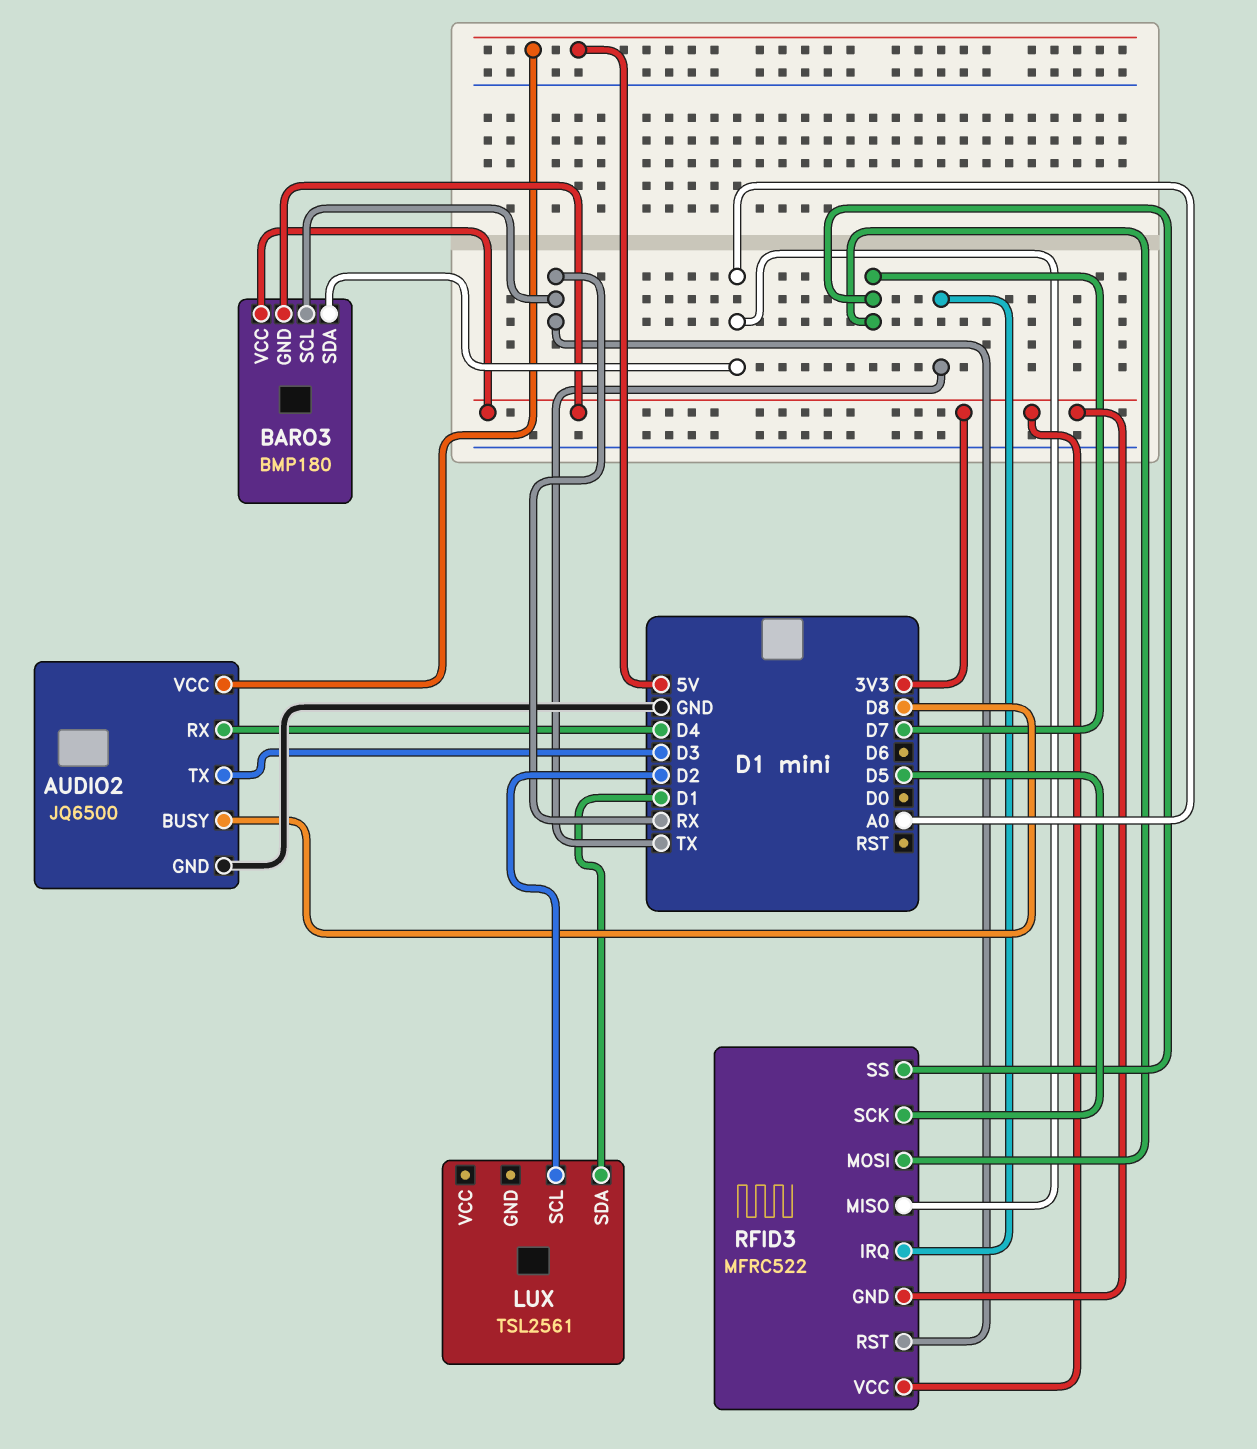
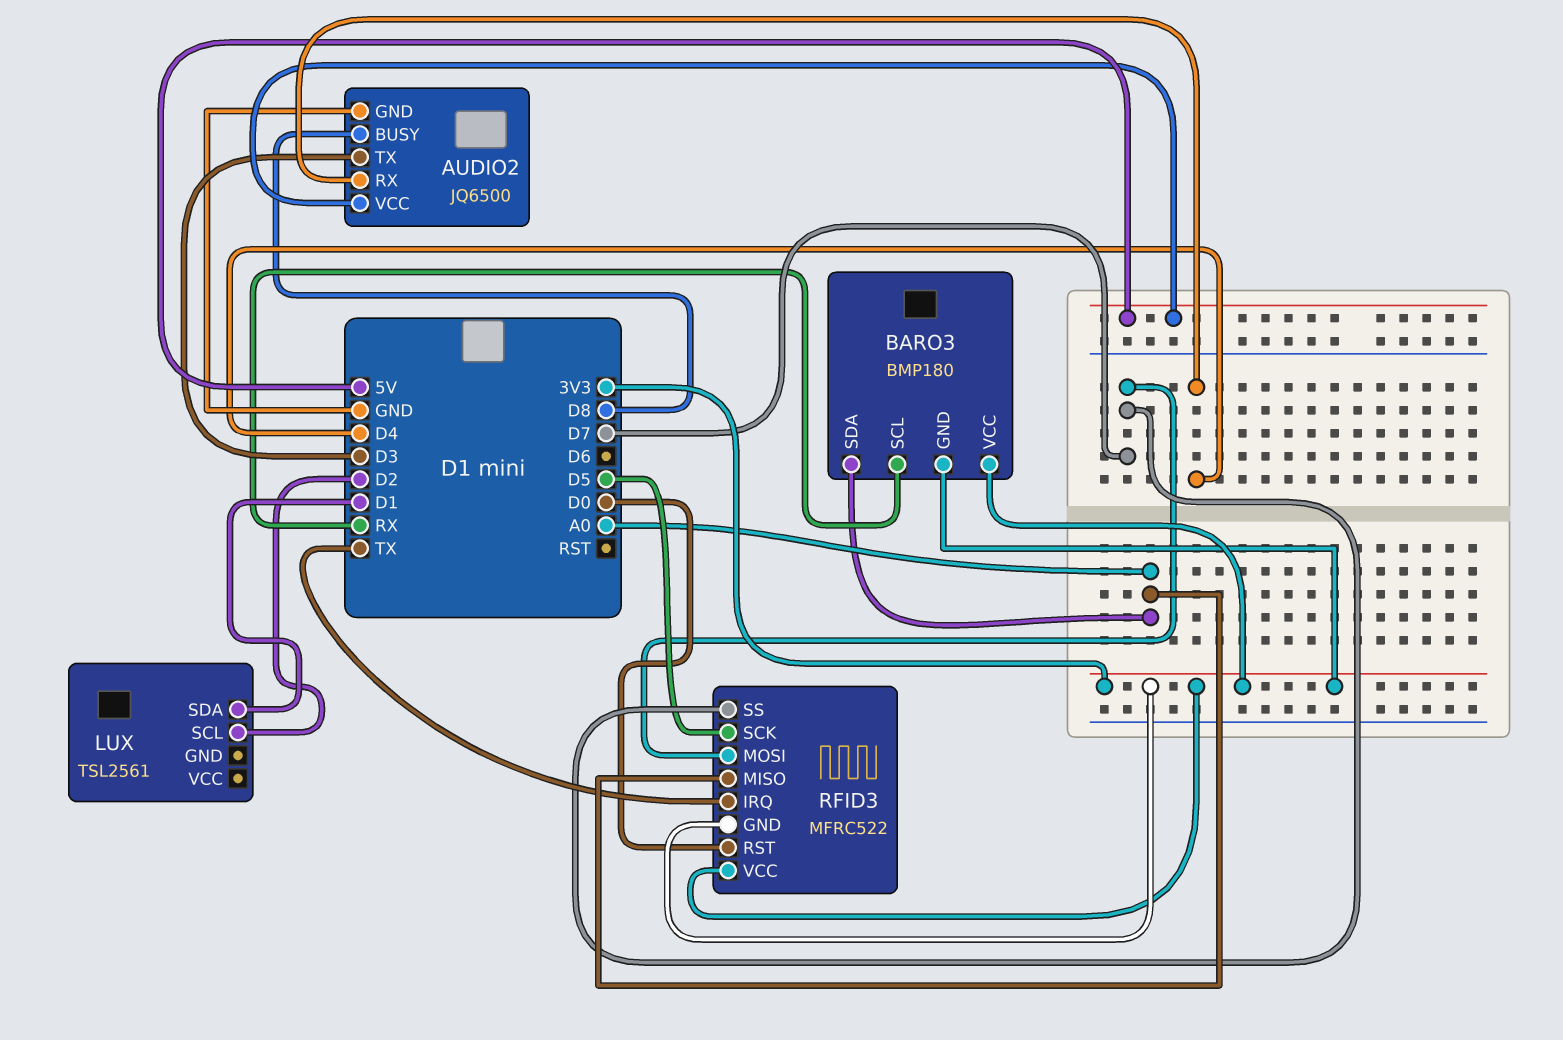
RFID3 pin RST: RX -> D0

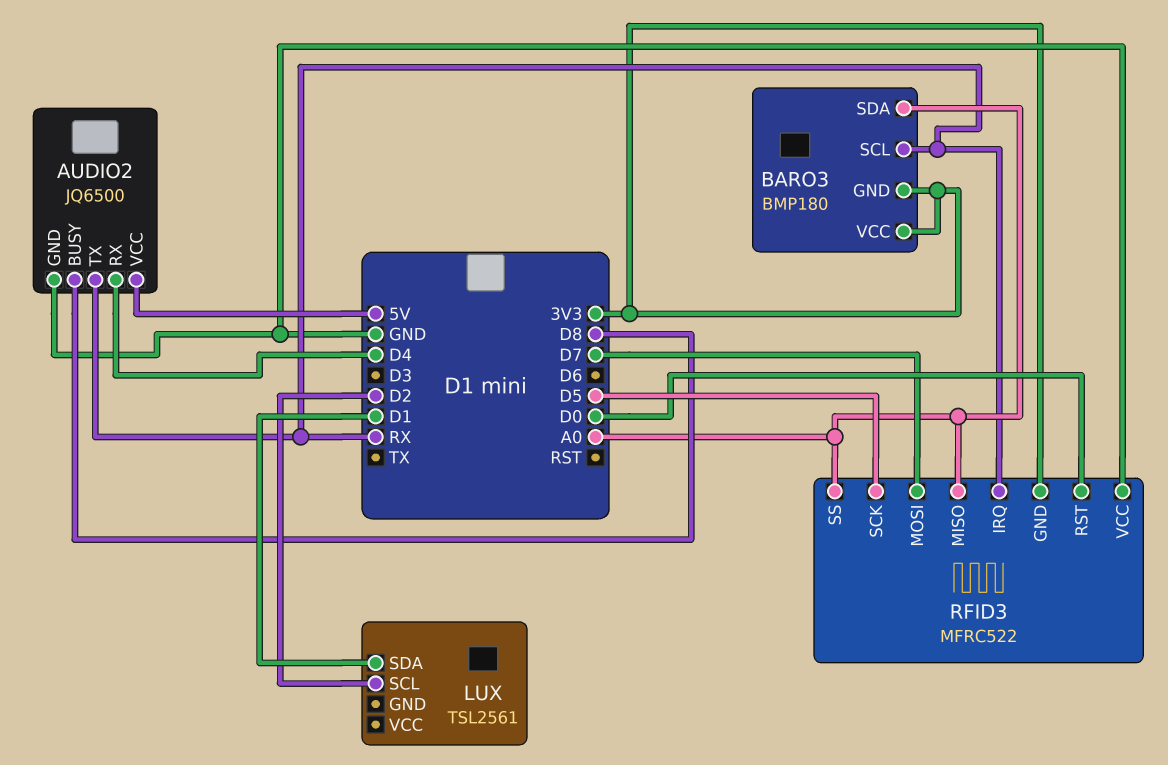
AUDIO2 pin TX: D3 -> RX
RFID3 pin IRQ: TX -> RX
RFID3 pin SS: D7 -> A0
RFID3 pin VCC: 3V3 -> GND

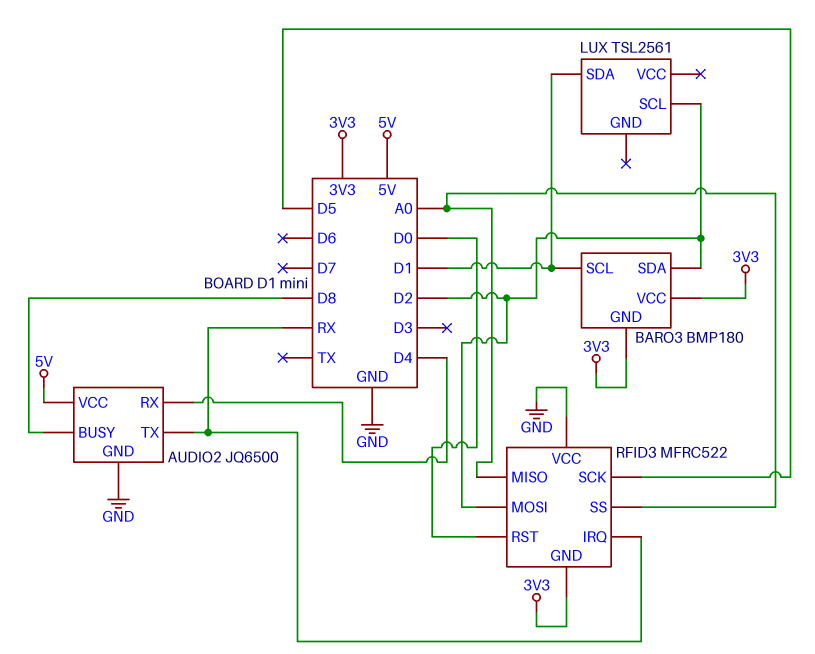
BARO3 pin SCL: RX -> D1
BARO3 pin SDA: A0 -> D2
RFID3 pin MOSI: D7 -> D2

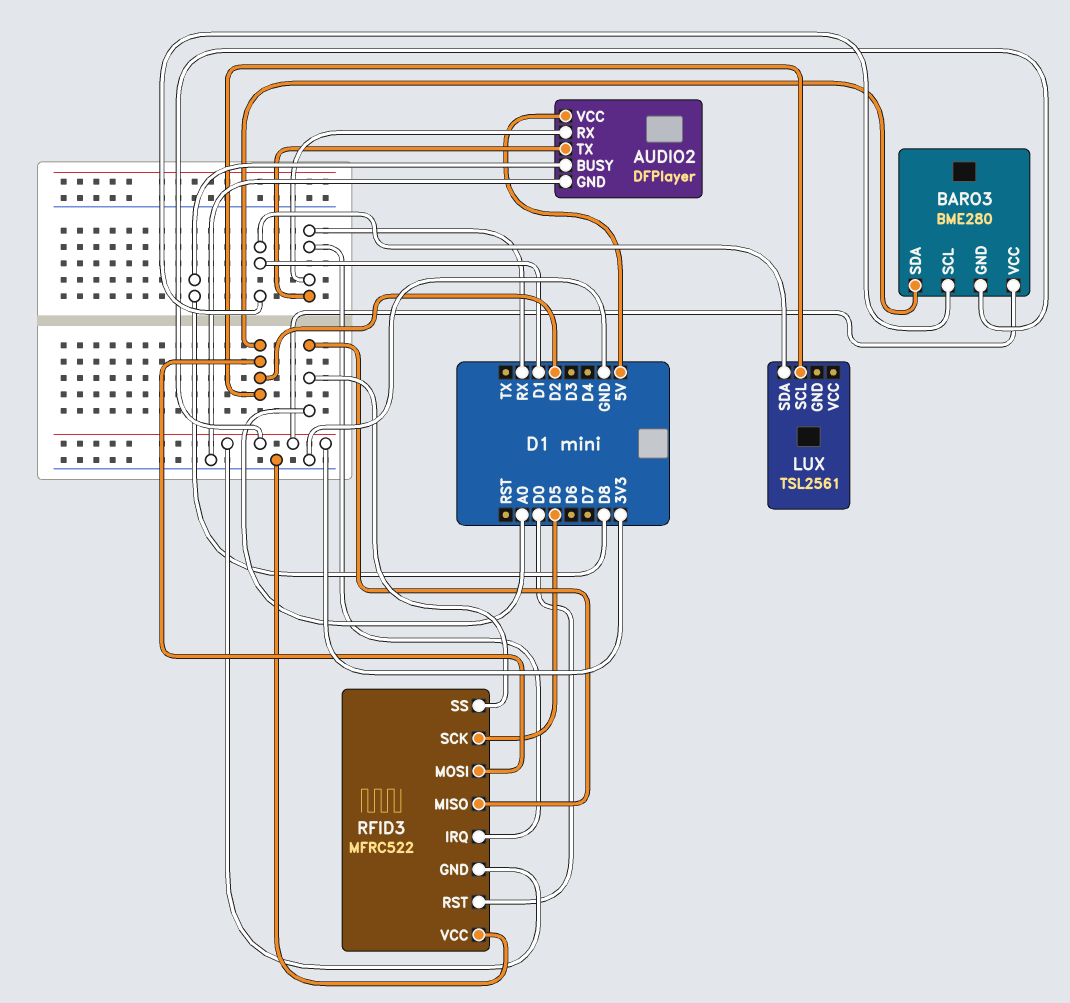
AUDIO2: JQ6500 -> DFPlayer
AUDIO2 pin RX: D4 -> RX
BARO3: BMP180 -> BME280

